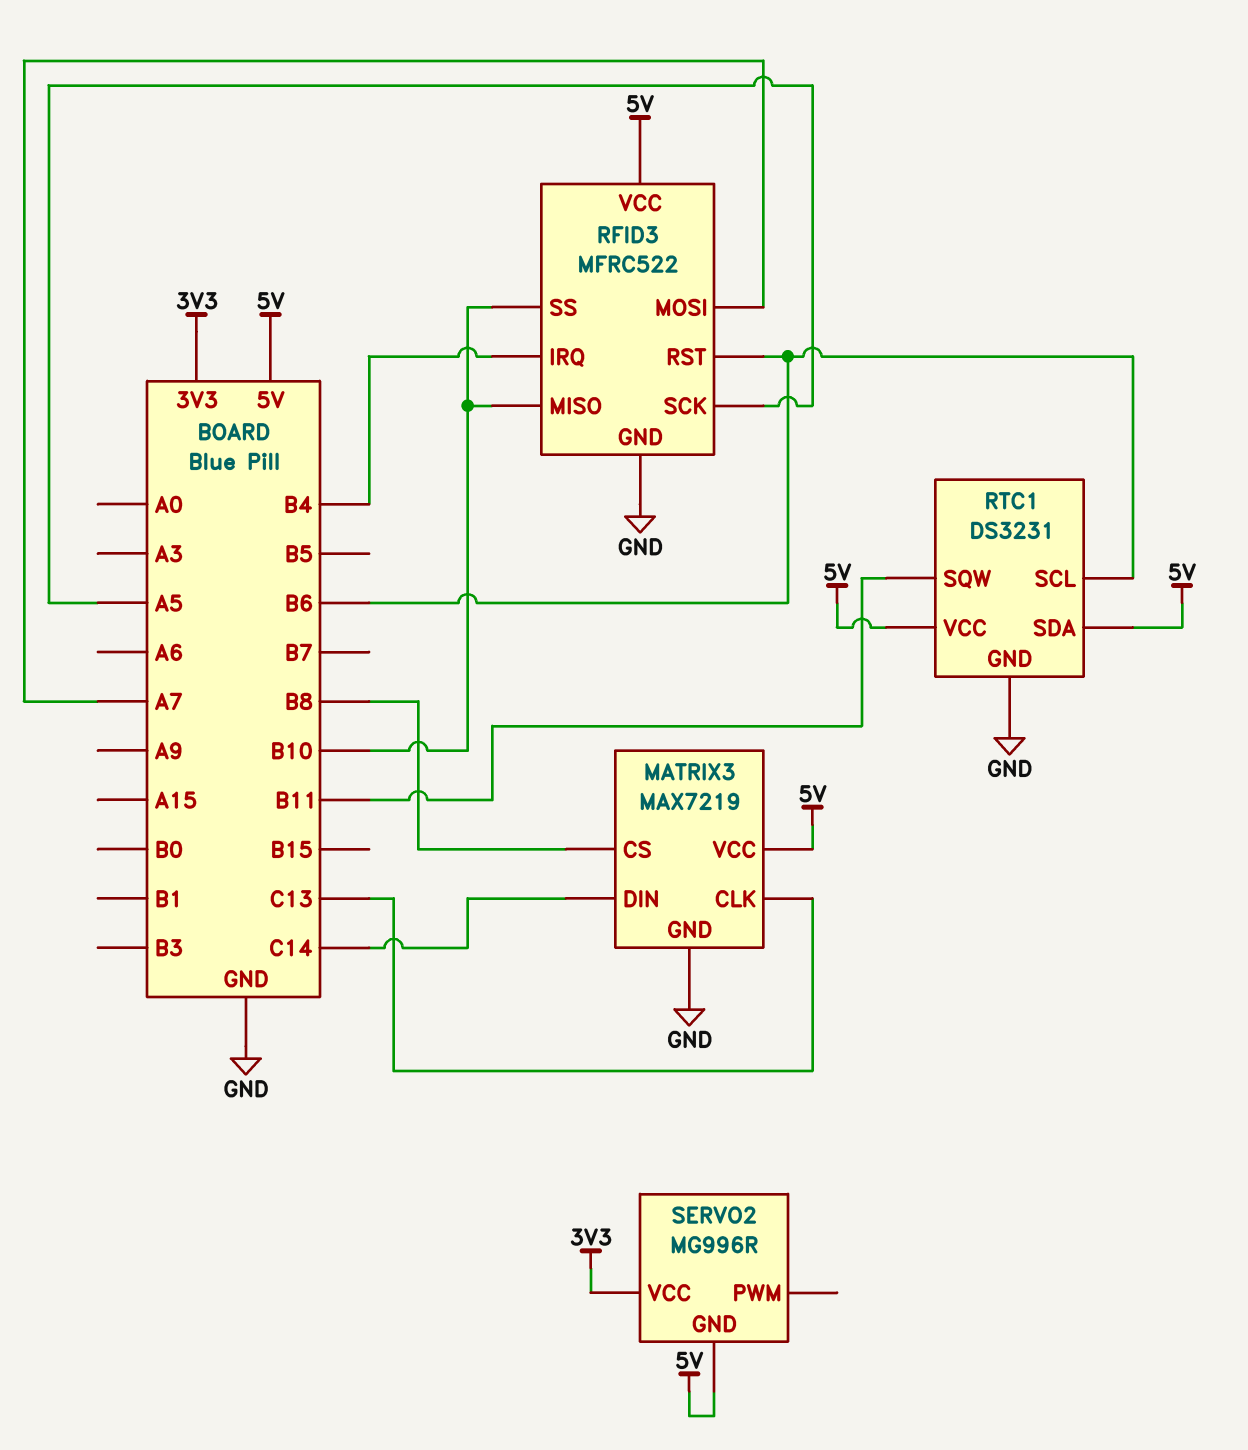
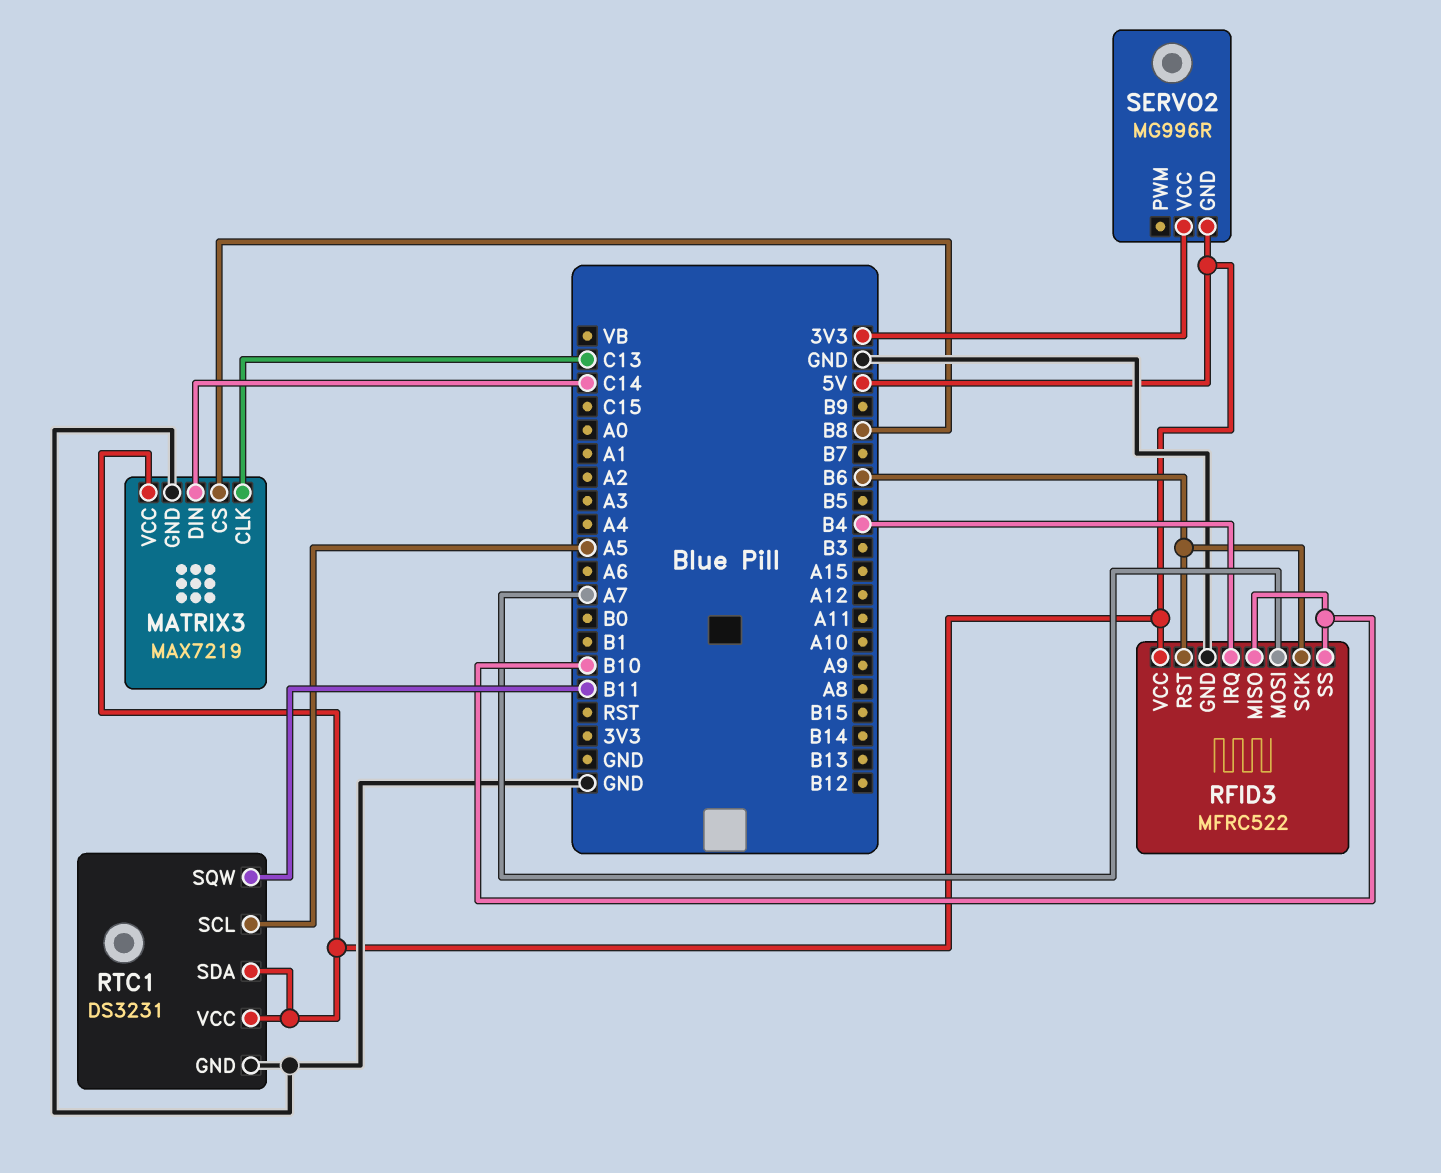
RFID3 pin SCK: A5 -> B6
RTC1 pin SCL: B6 -> A5

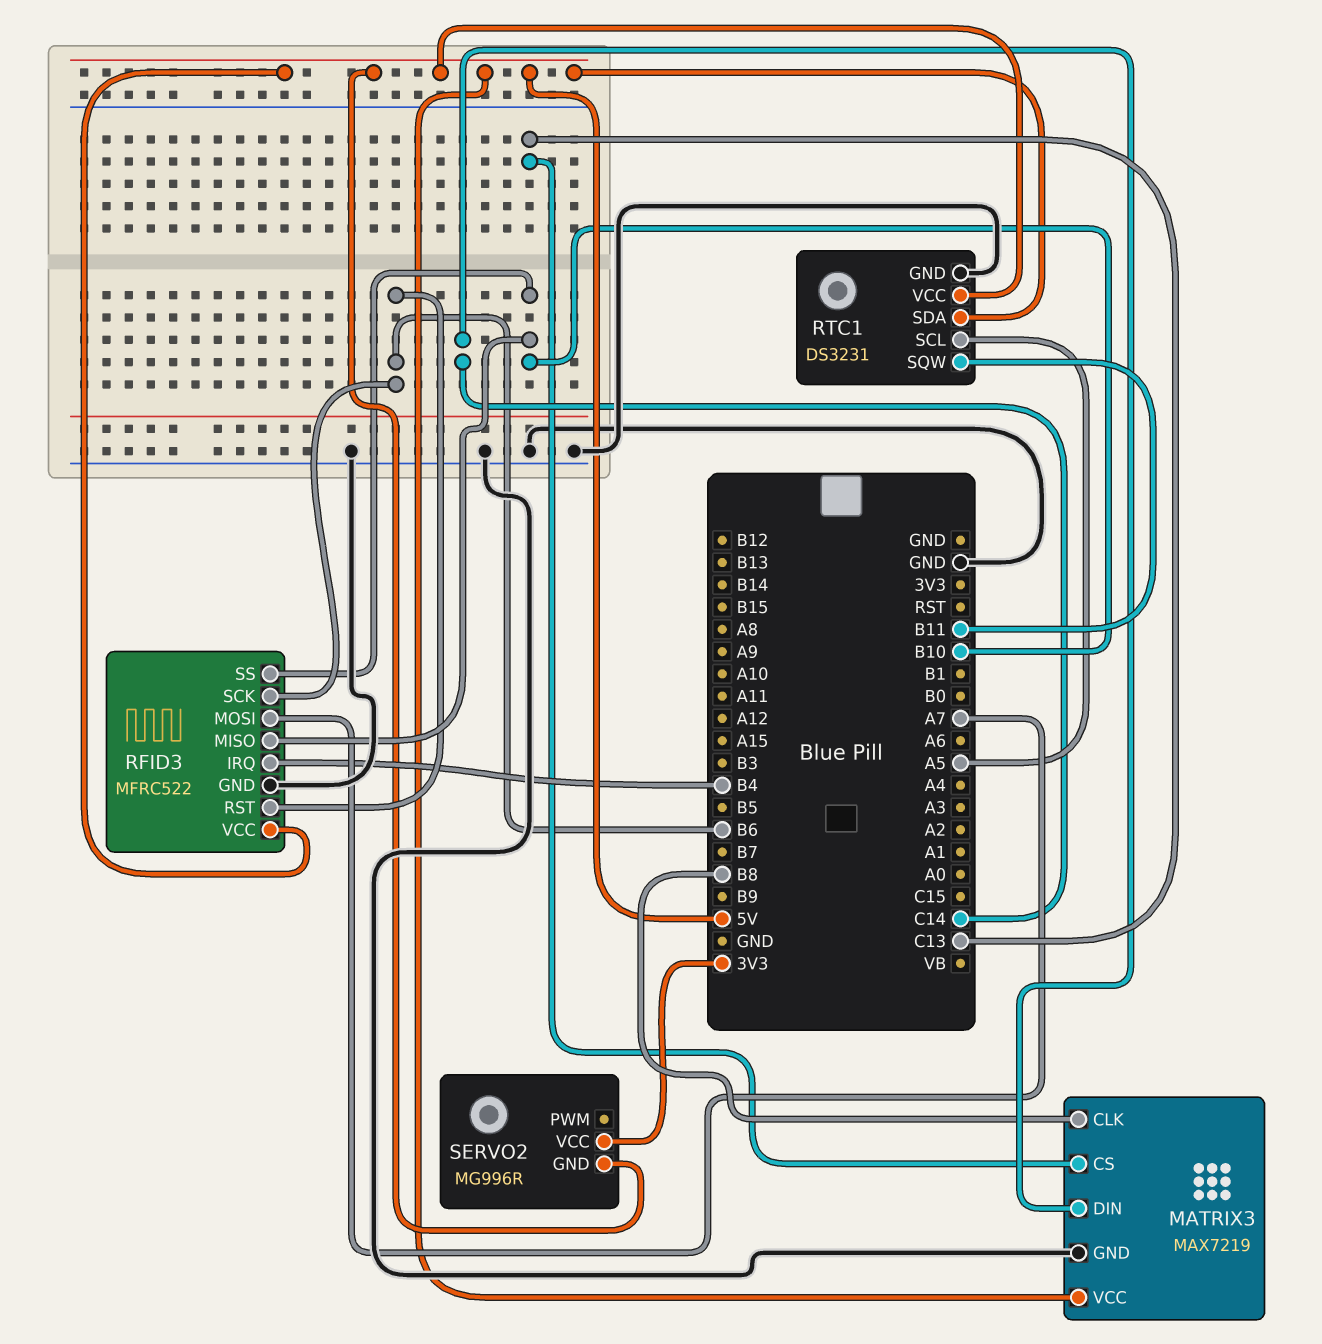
MATRIX3 pin CLK: C13 -> B8
MATRIX3 pin CS: B8 -> C13

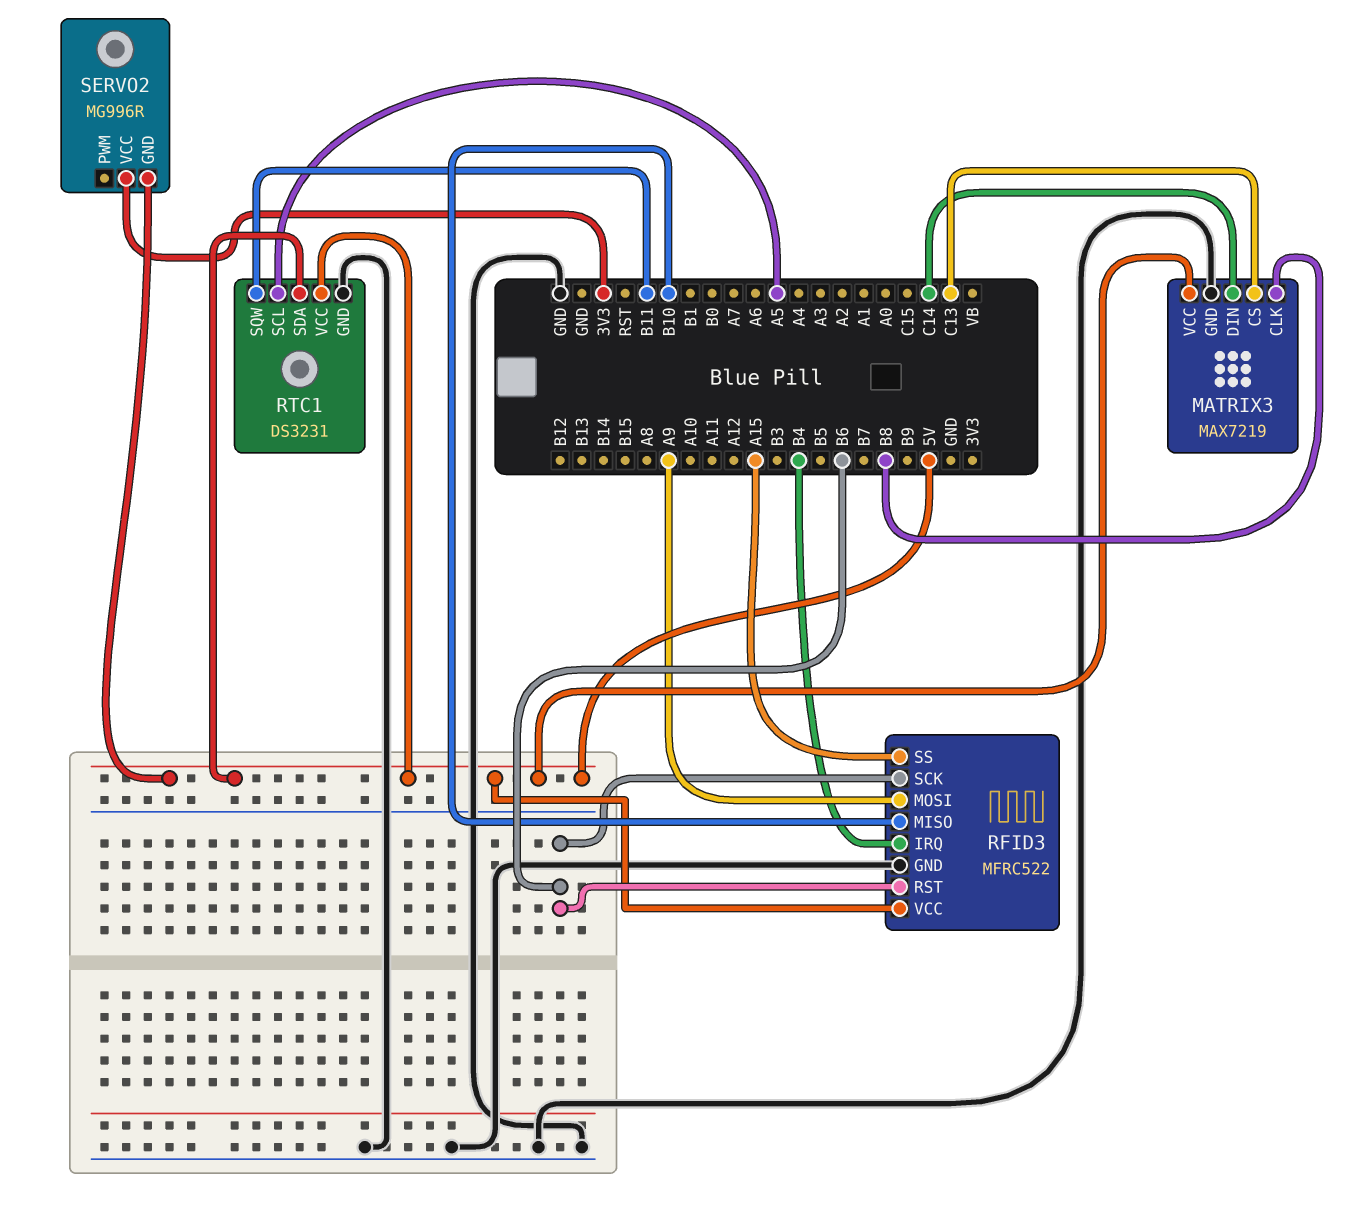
RFID3 pin MOSI: A7 -> A9
RFID3 pin SS: B10 -> A15

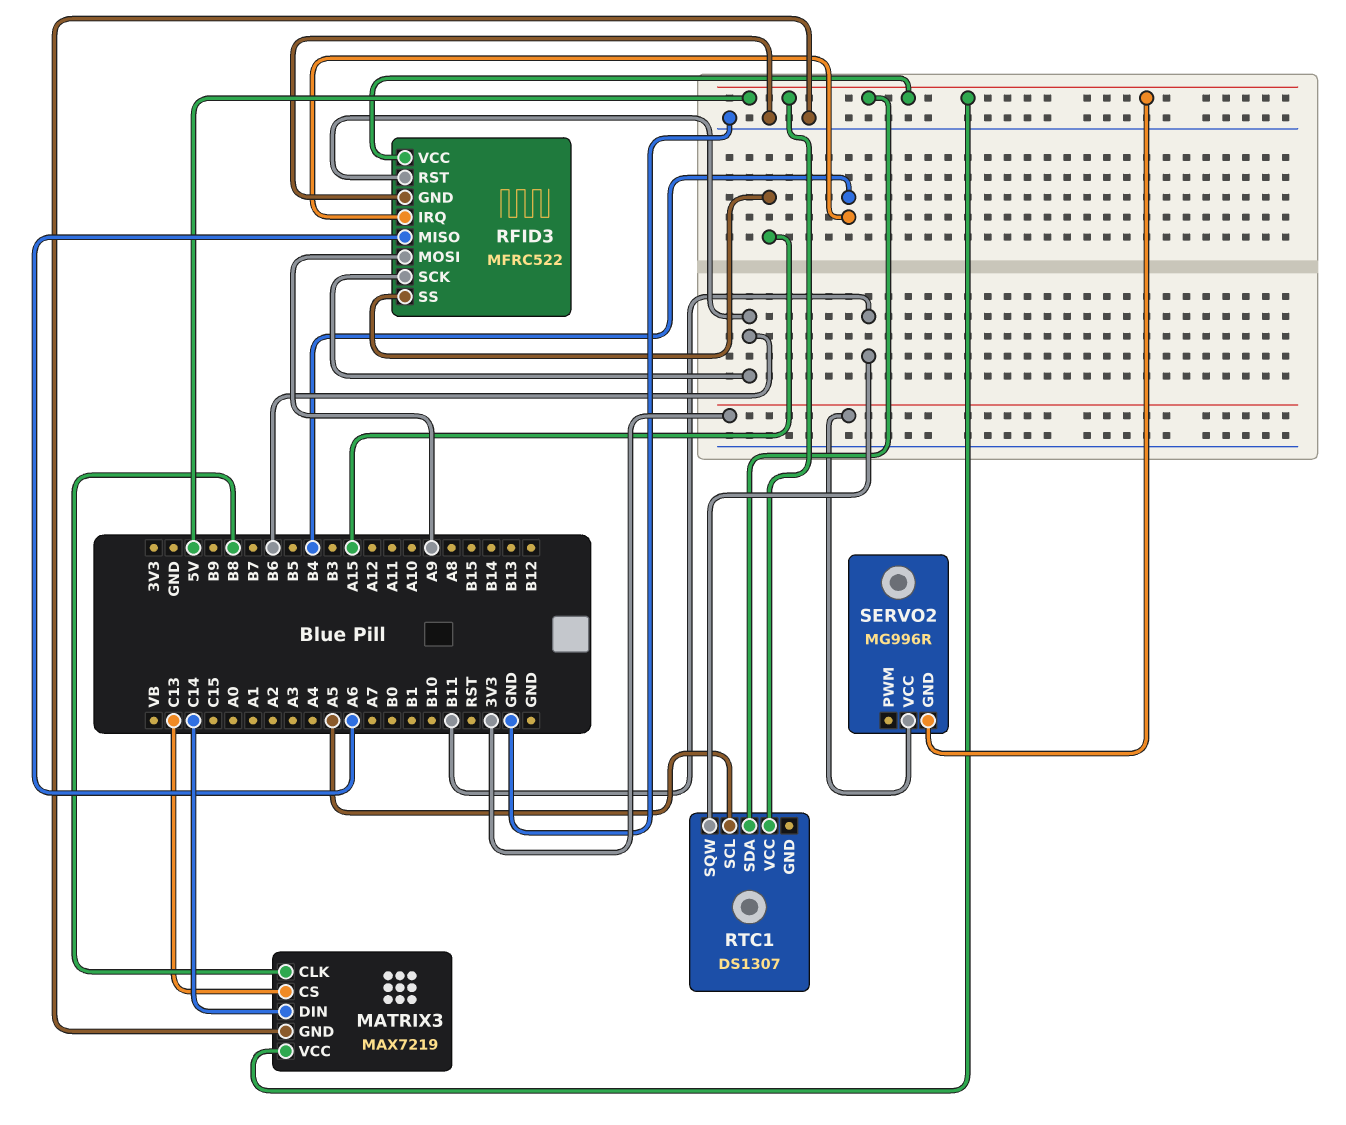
RFID3 pin MISO: B10 -> A6
RTC1: DS3231 -> DS1307
RTC1 pin GND: GND -> none

